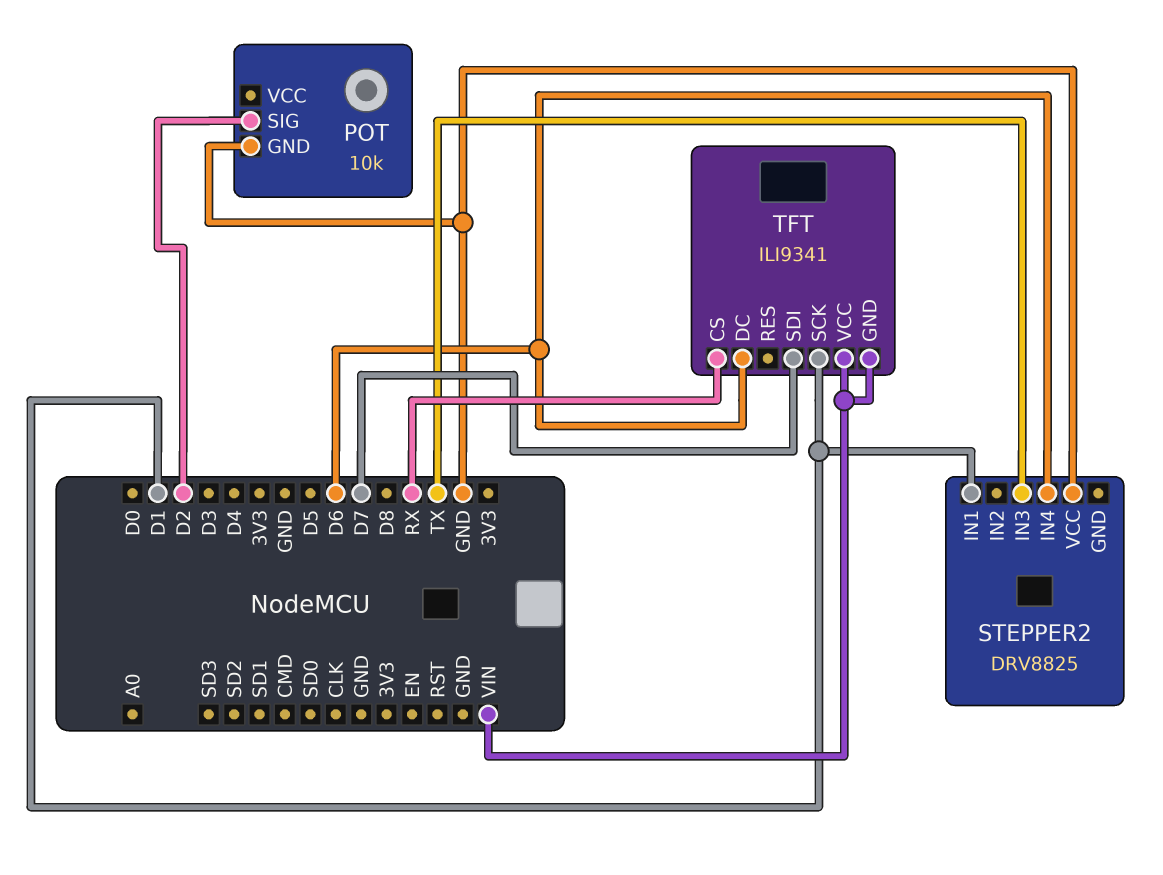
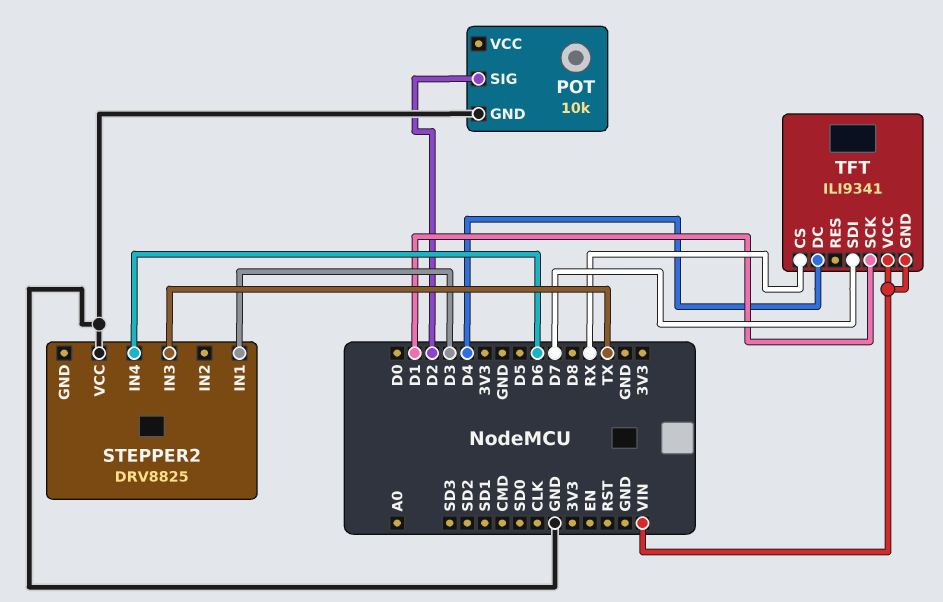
STEPPER2 pin IN1: D1 -> D3
TFT pin DC: D6 -> D4

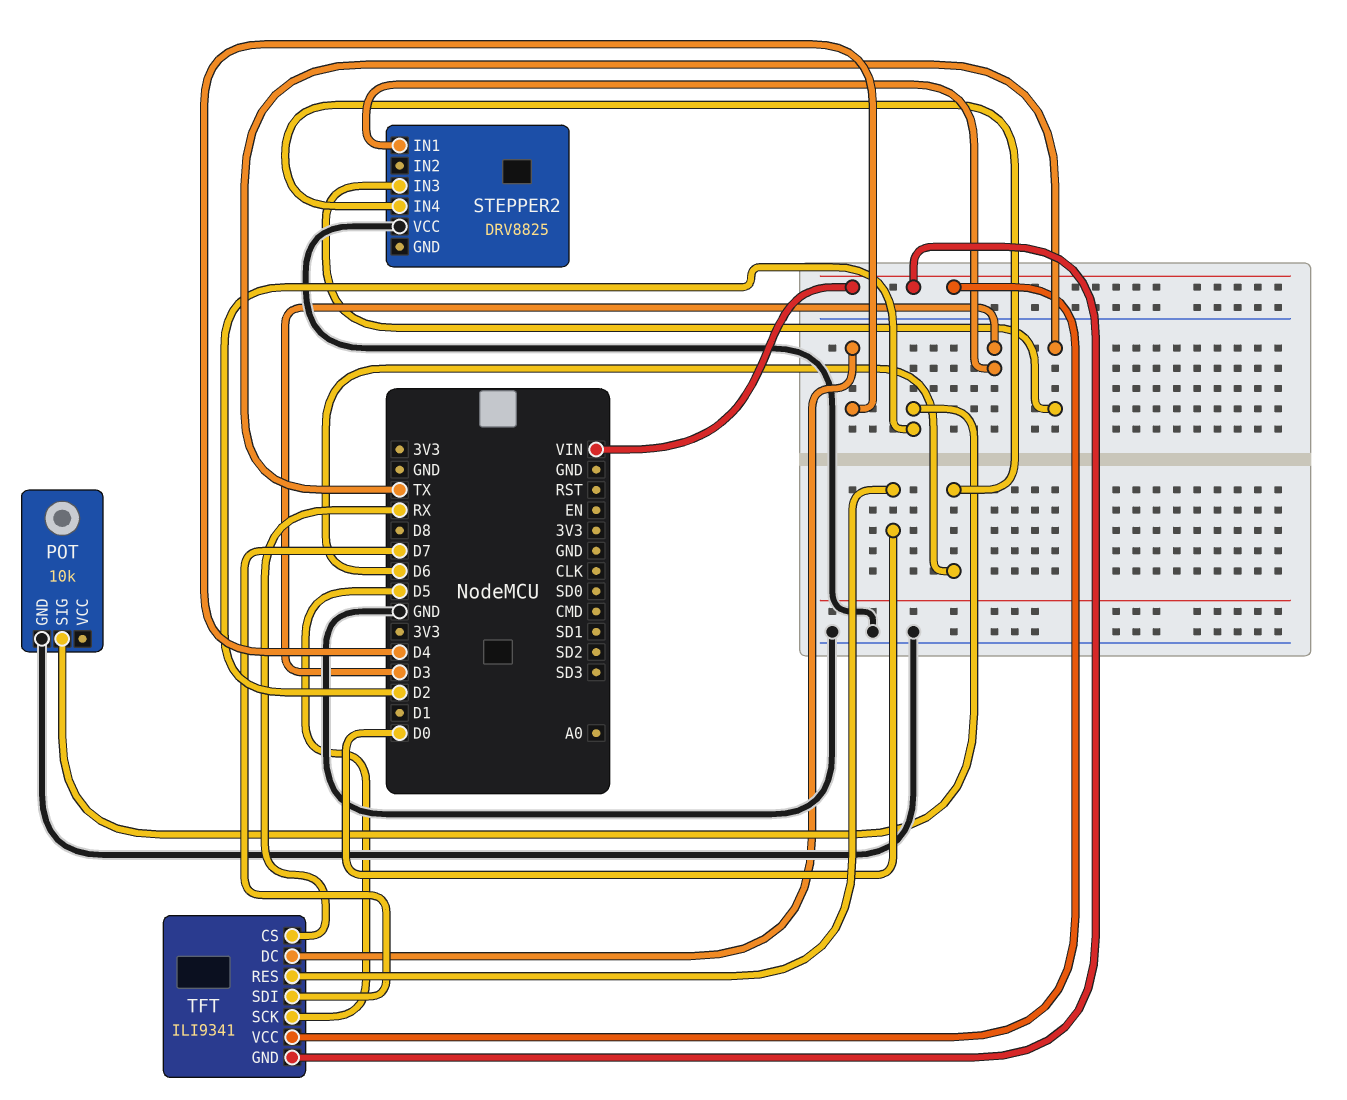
TFT pin RES: none -> D0
TFT pin SCK: D1 -> D5

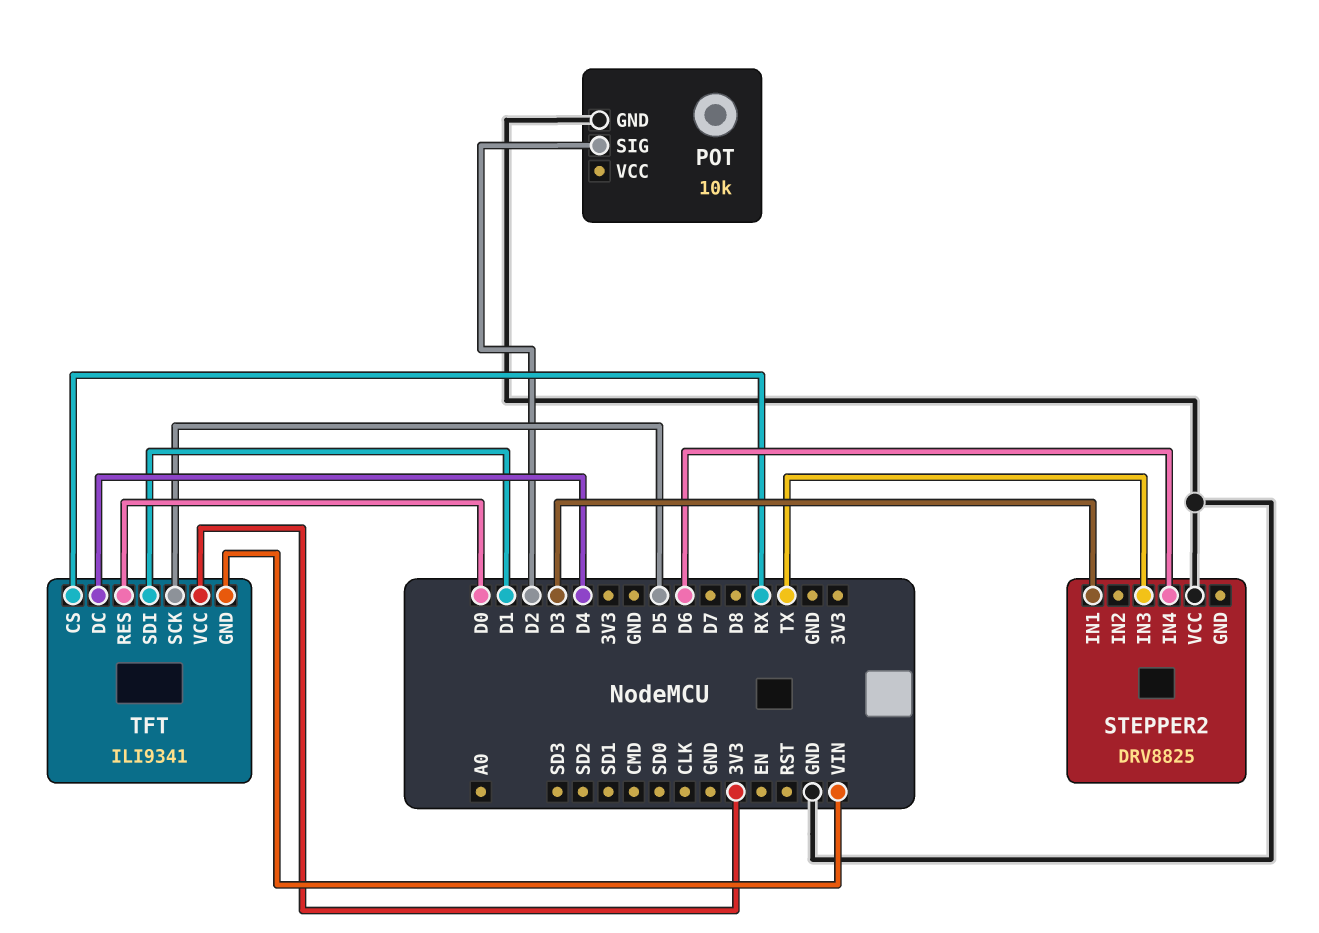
TFT pin SDI: D7 -> D1
TFT pin VCC: VIN -> 3V3

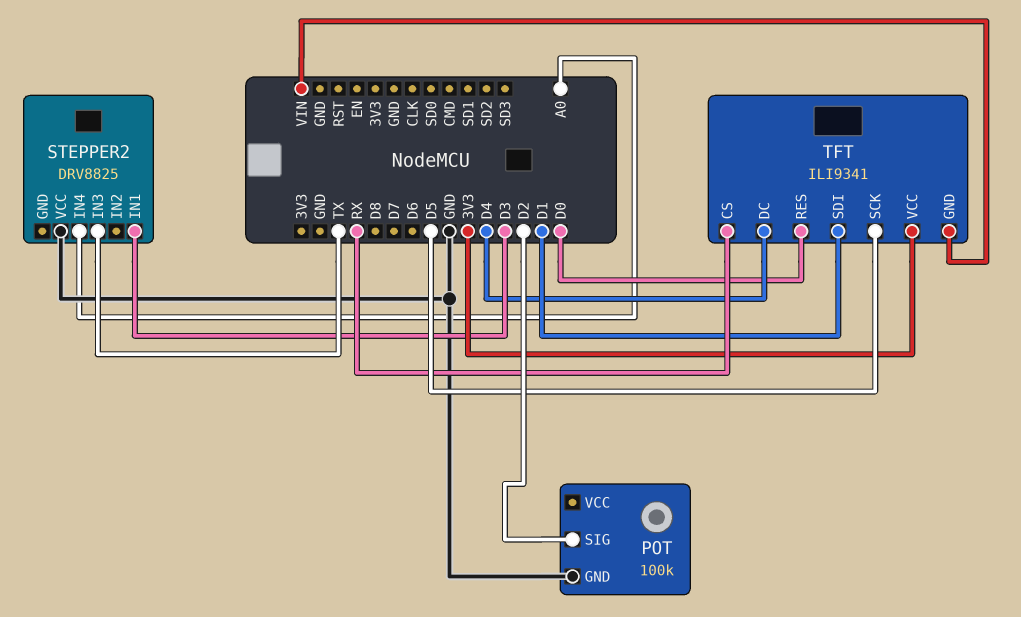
POT: 10k -> 100k
STEPPER2 pin IN4: D6 -> A0

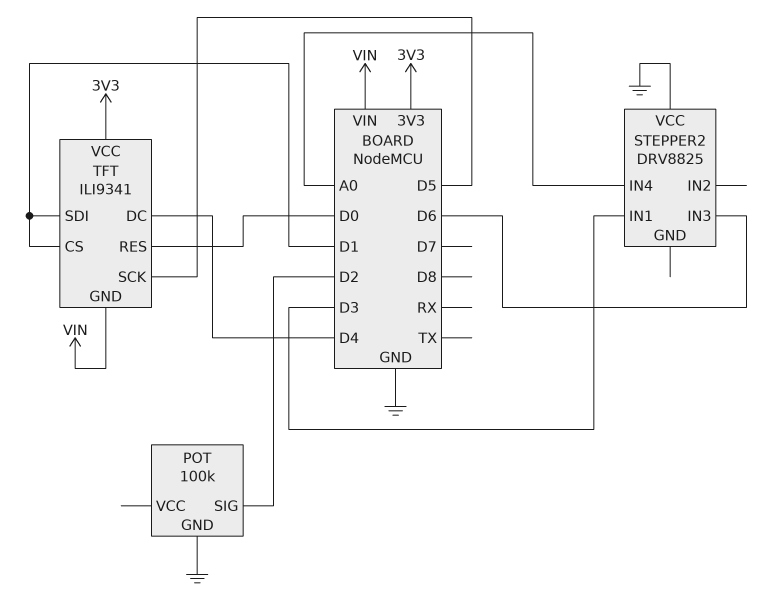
STEPPER2 pin IN3: TX -> D6
TFT pin CS: RX -> D1

